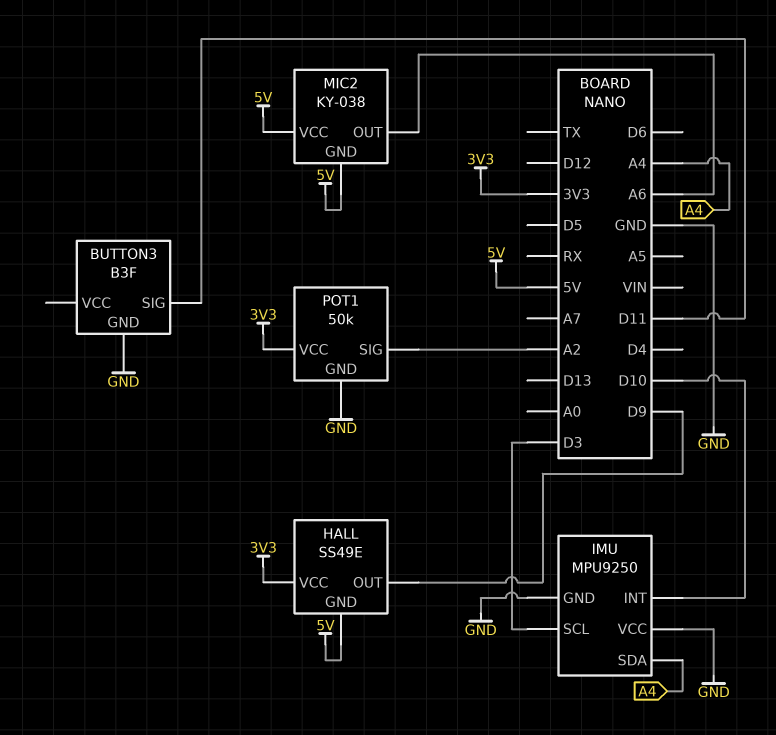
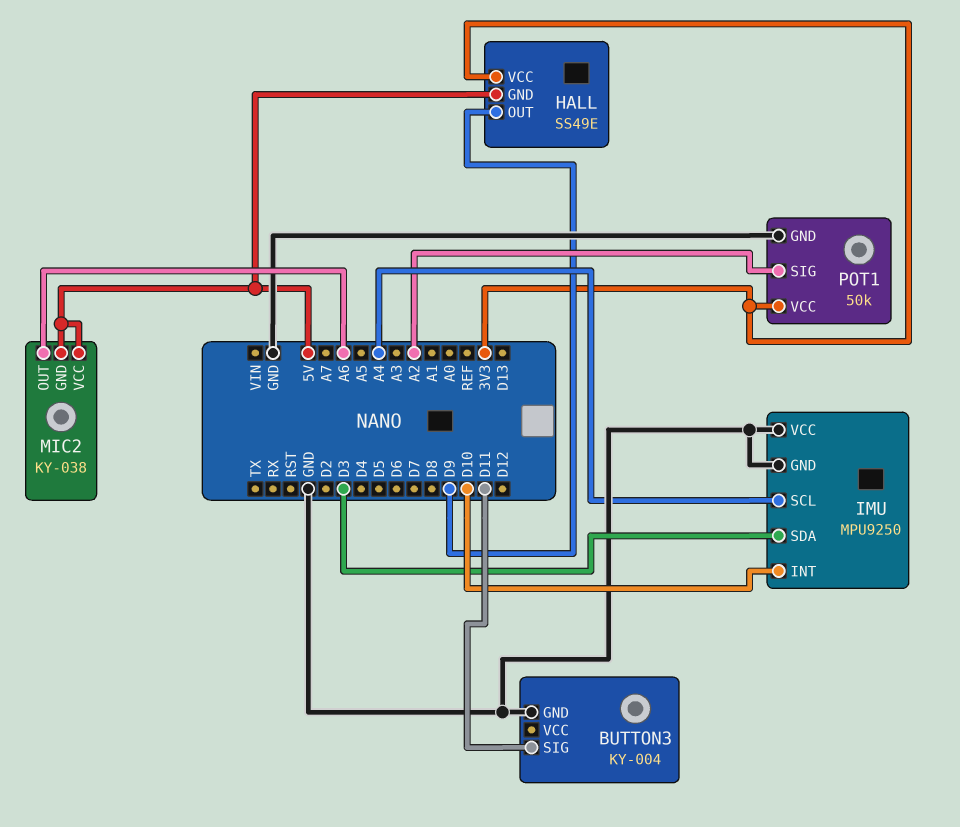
BUTTON3: B3F -> KY-004
IMU pin SCL: D3 -> A4
IMU pin SDA: A4 -> D3

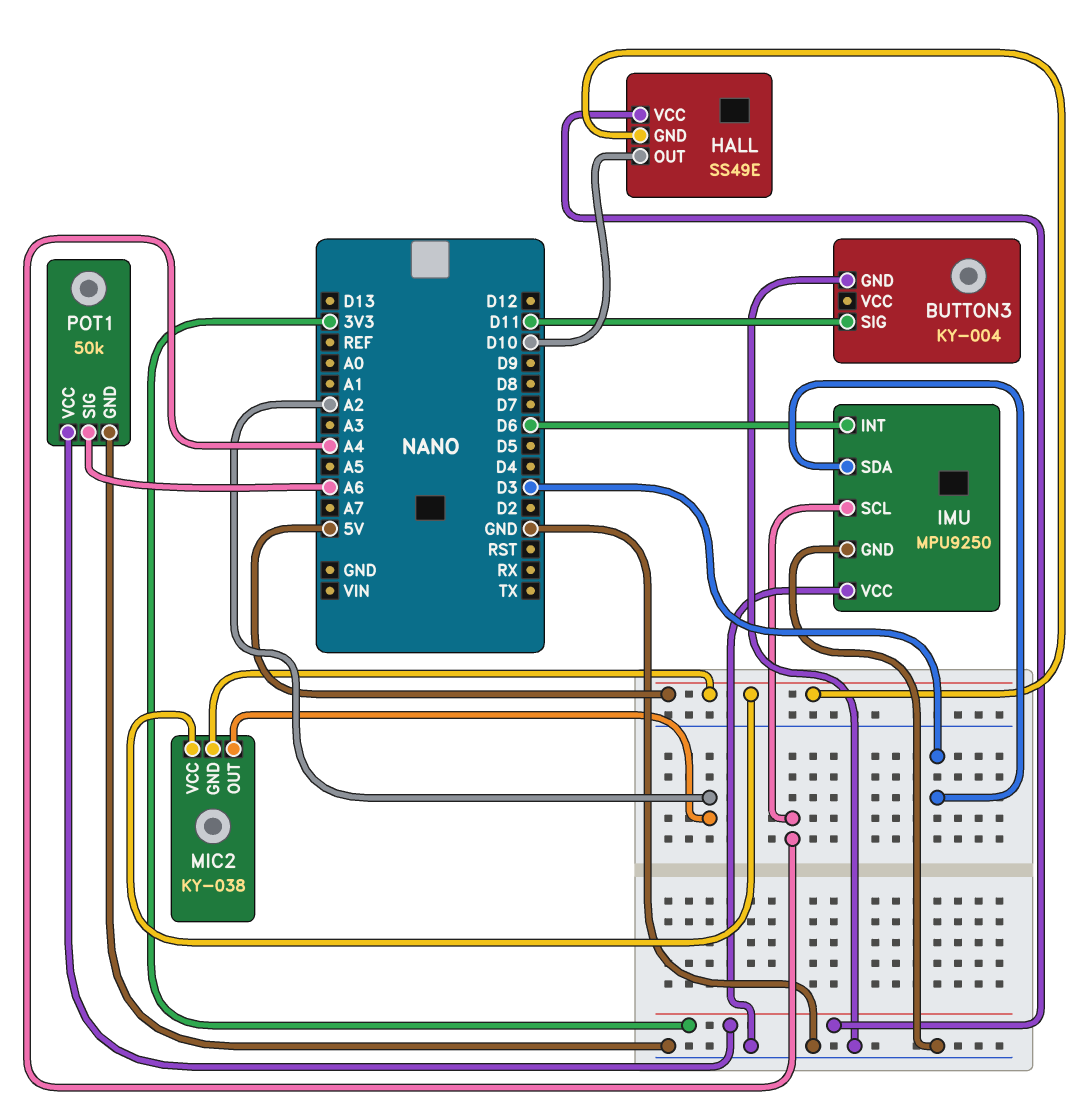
HALL pin OUT: D9 -> D10
IMU pin INT: D10 -> D6
MIC2 pin OUT: A6 -> A2
POT1 pin SIG: A2 -> A6

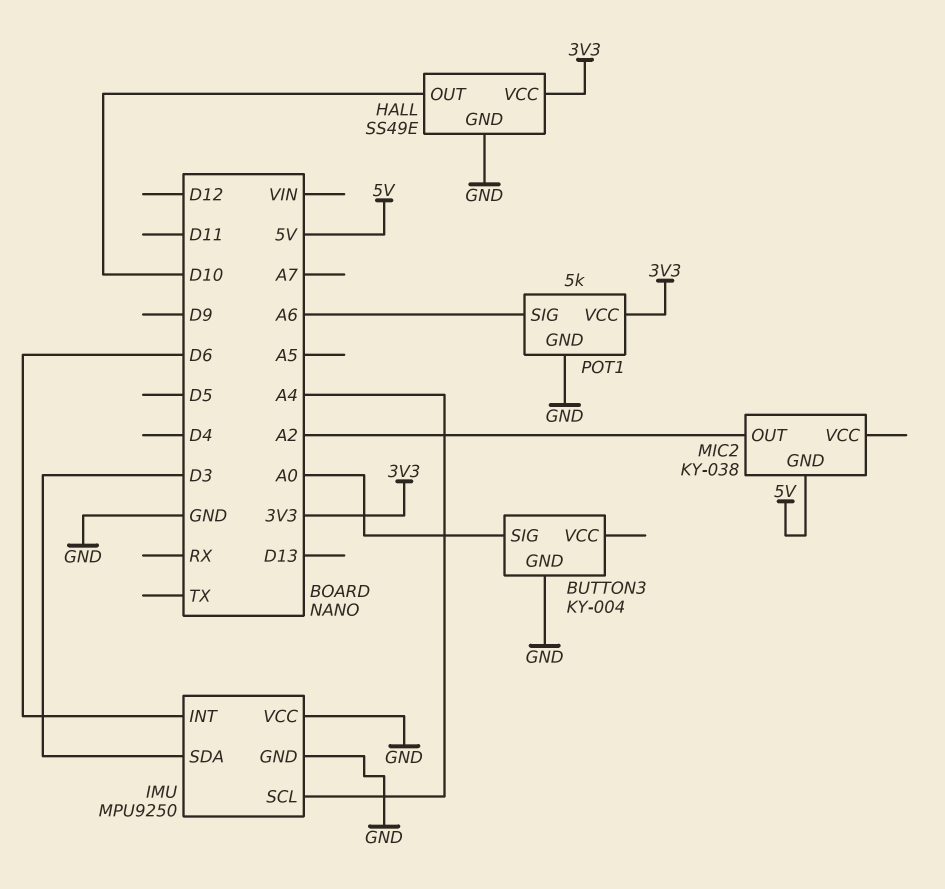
BUTTON3 pin SIG: D11 -> A0
HALL pin GND: 5V -> GND
MIC2 pin VCC: 5V -> none
POT1: 50k -> 5k

